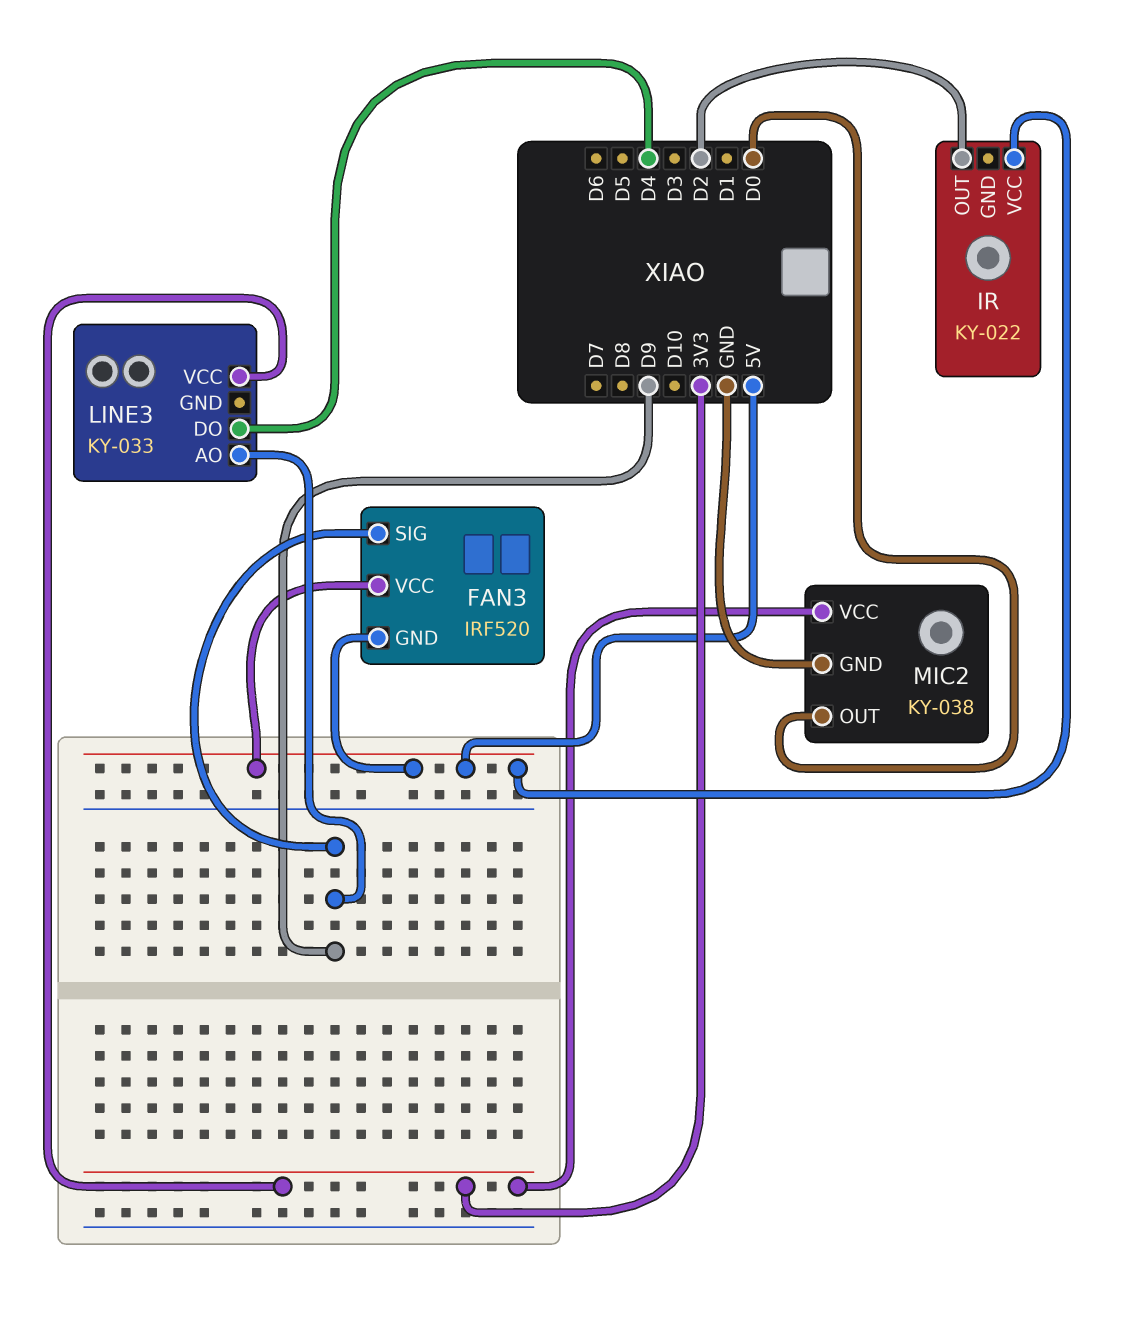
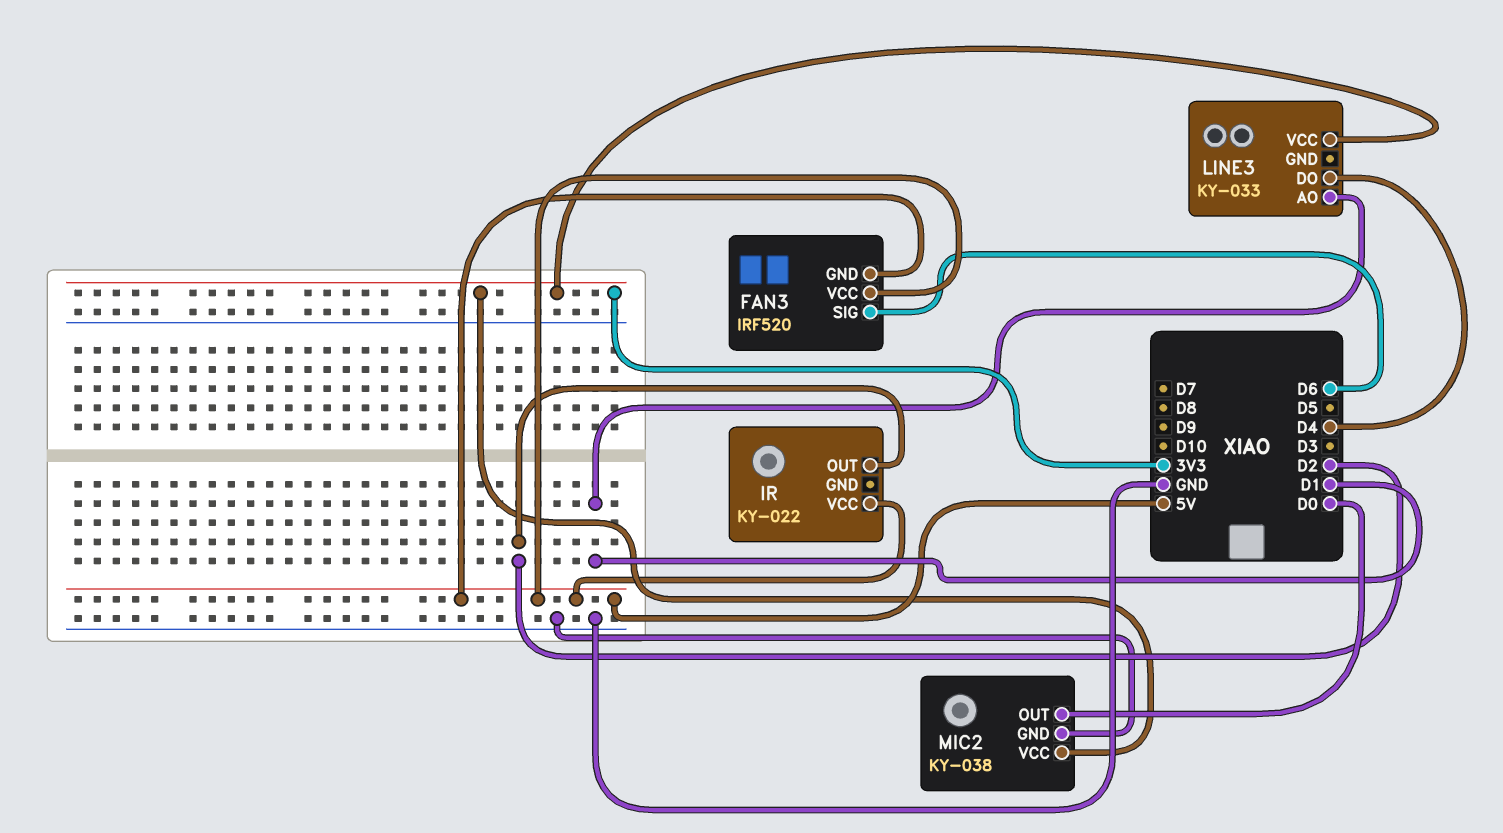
FAN3 pin SIG: D9 -> D6
LINE3 pin AO: D9 -> D1

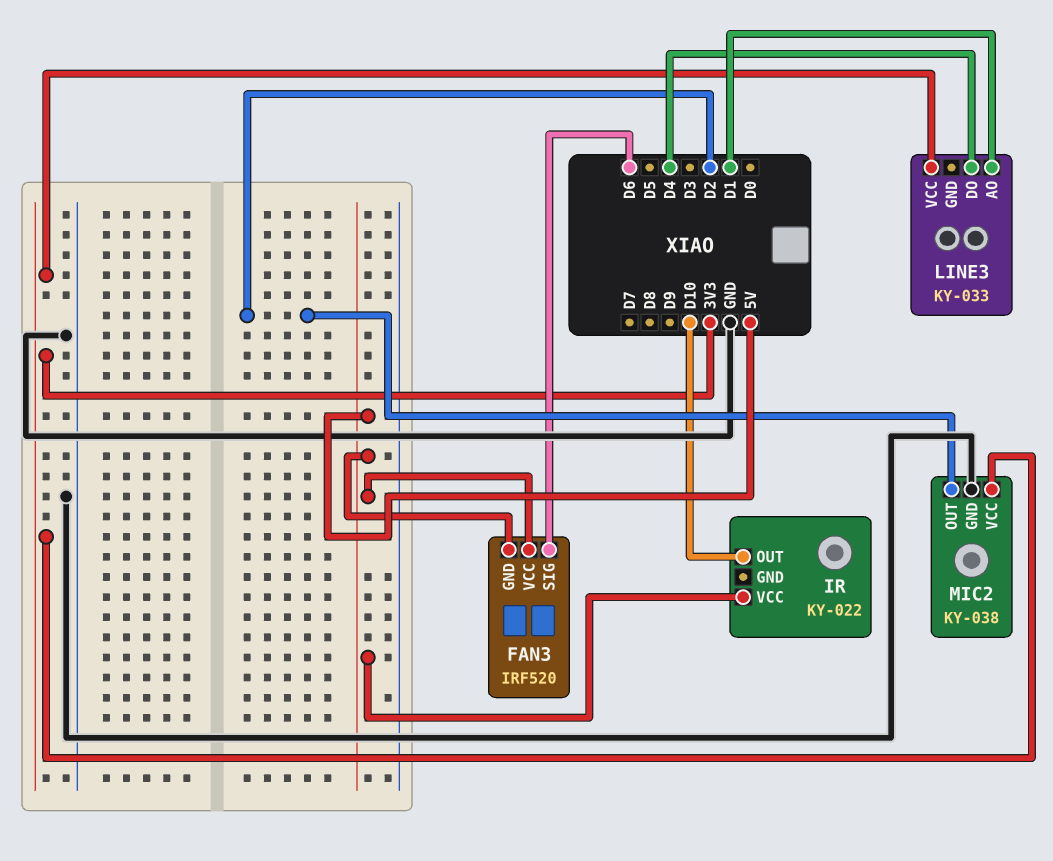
IR pin OUT: D2 -> D10
MIC2 pin OUT: D0 -> D2

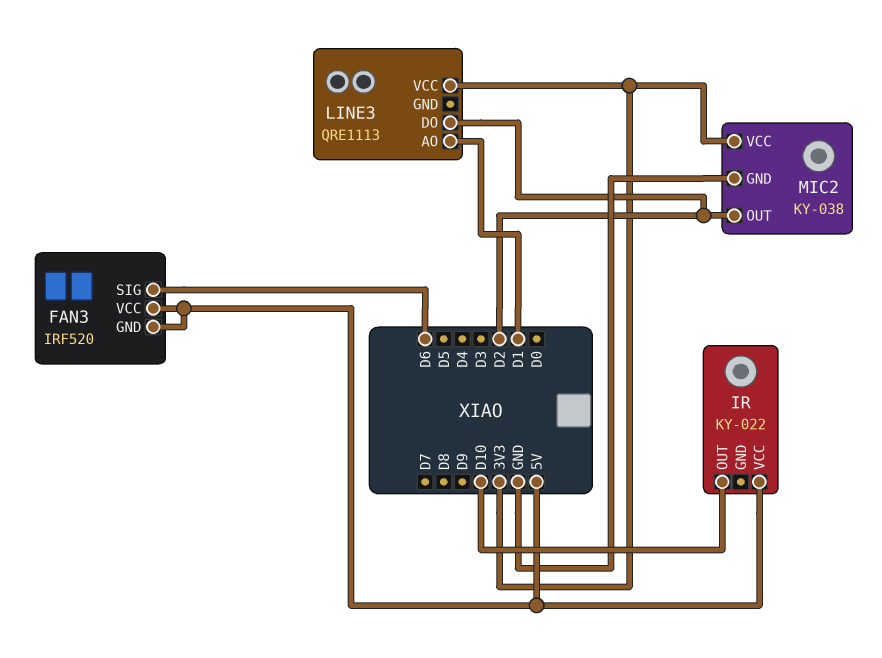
LINE3: KY-033 -> QRE1113
LINE3 pin DO: D4 -> D2

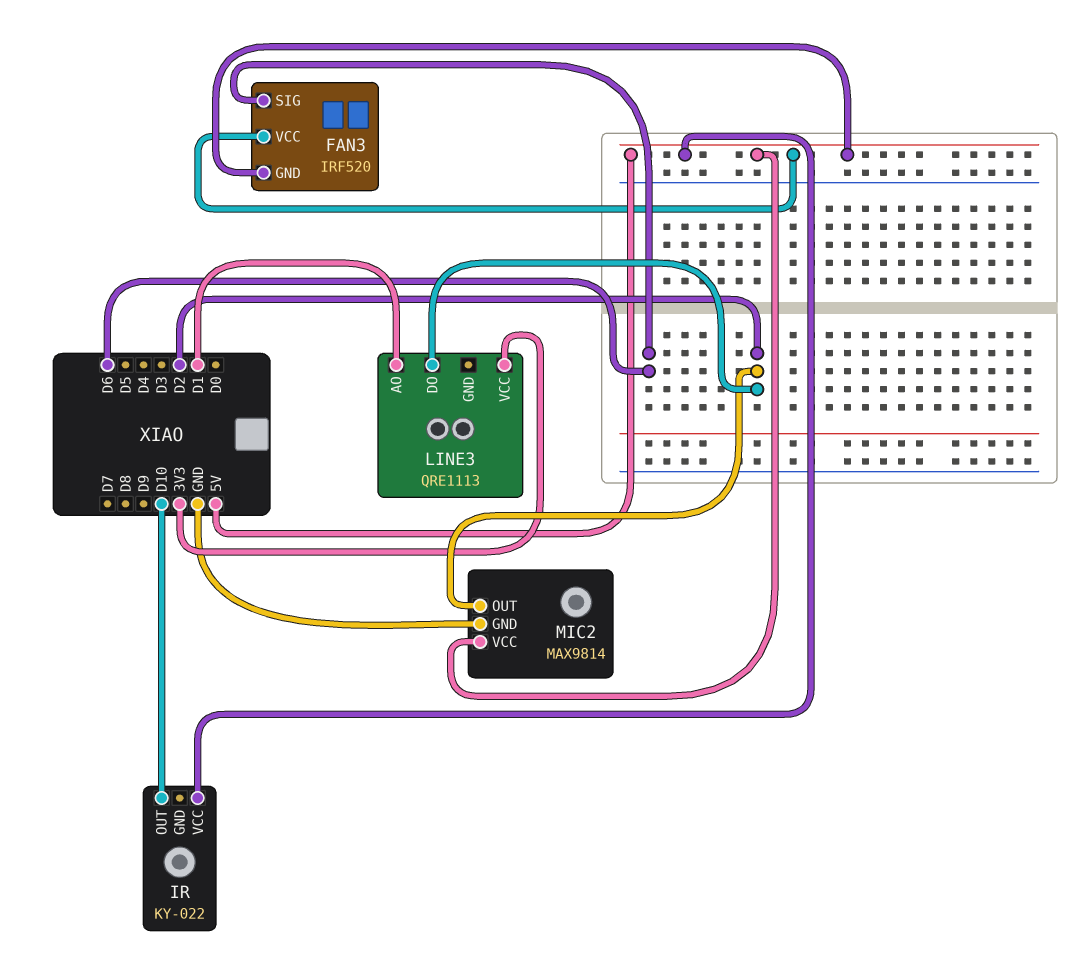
MIC2: KY-038 -> MAX9814
MIC2 pin VCC: 3V3 -> 5V

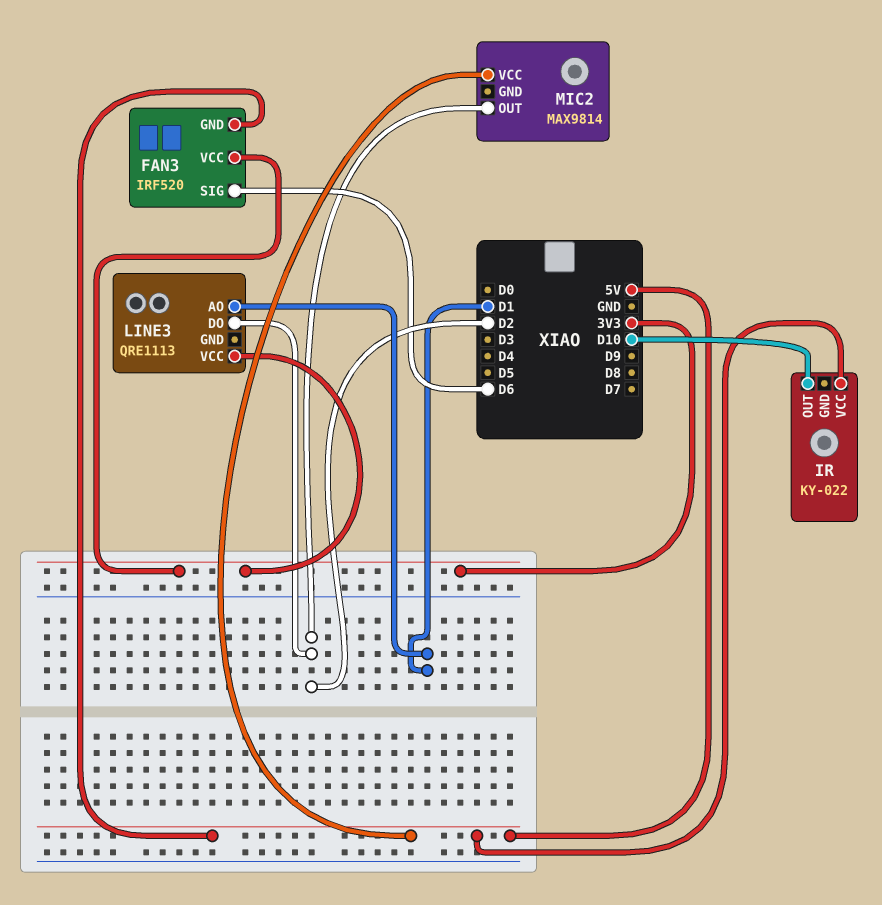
FAN3 pin VCC: 5V -> 3V3
MIC2 pin GND: GND -> none

